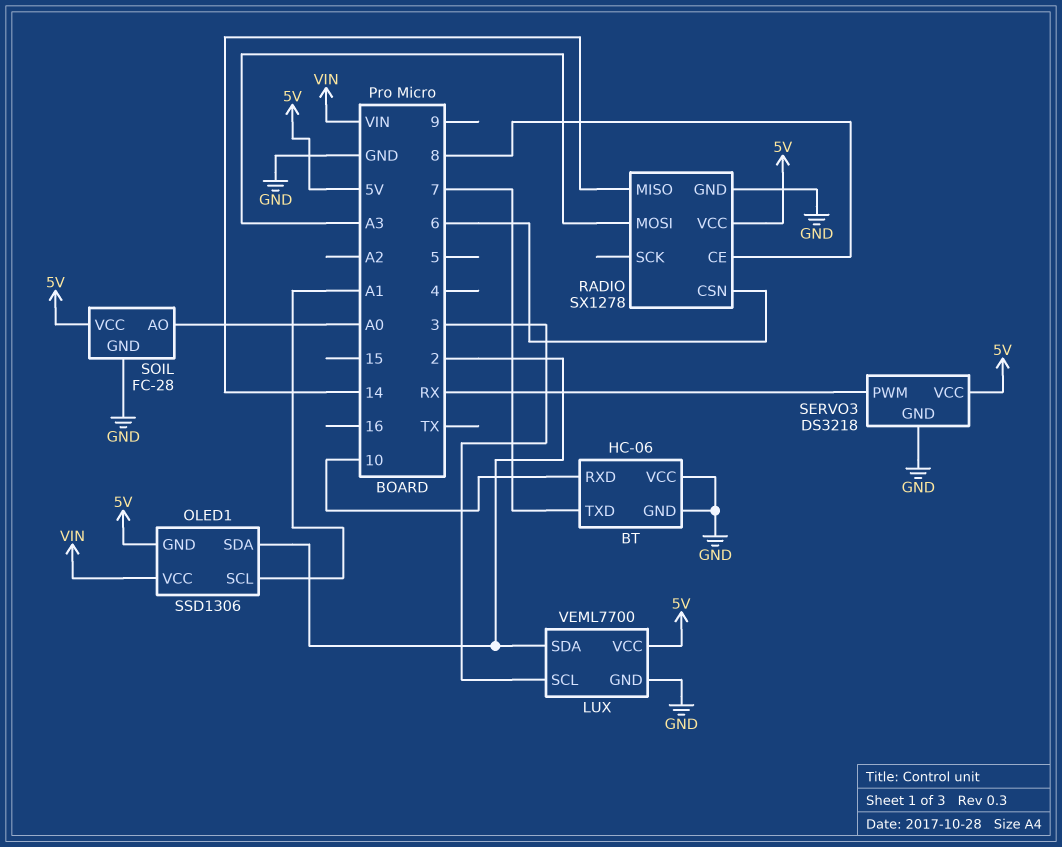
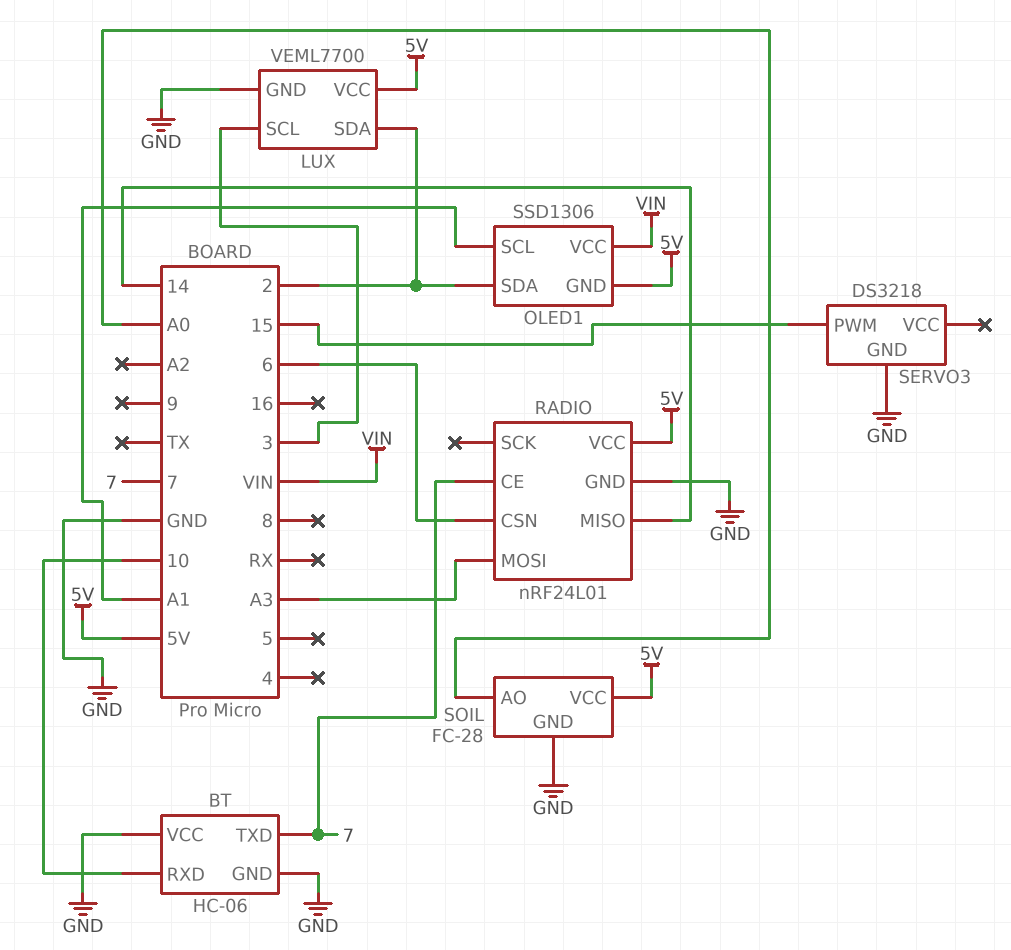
RADIO: SX1278 -> nRF24L01
RADIO pin CE: 8 -> 7
SERVO3 pin PWM: RX -> 15
SERVO3 pin VCC: 5V -> none

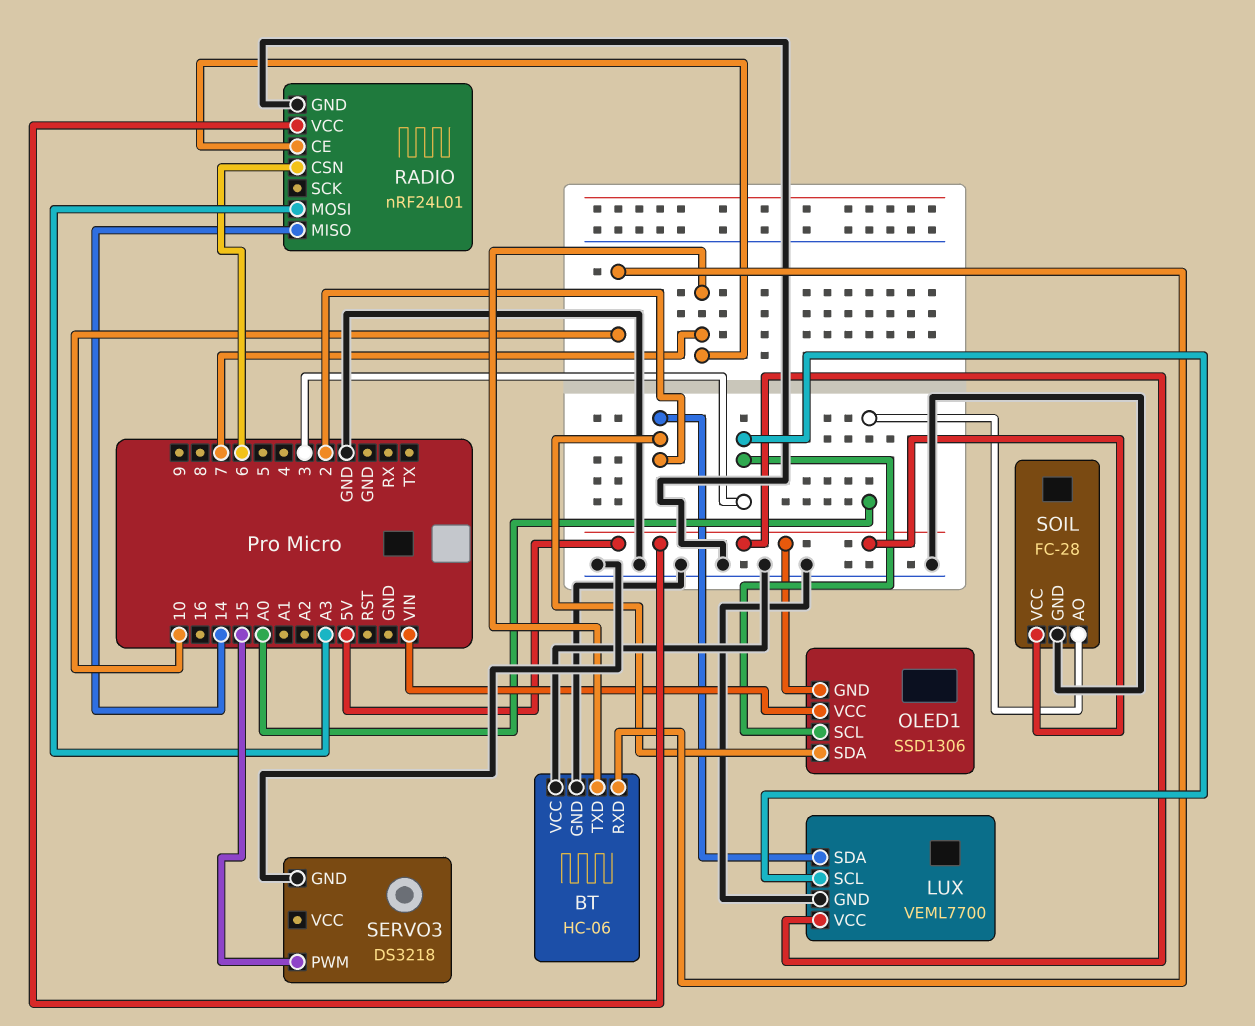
OLED1 pin SCL: A1 -> 3

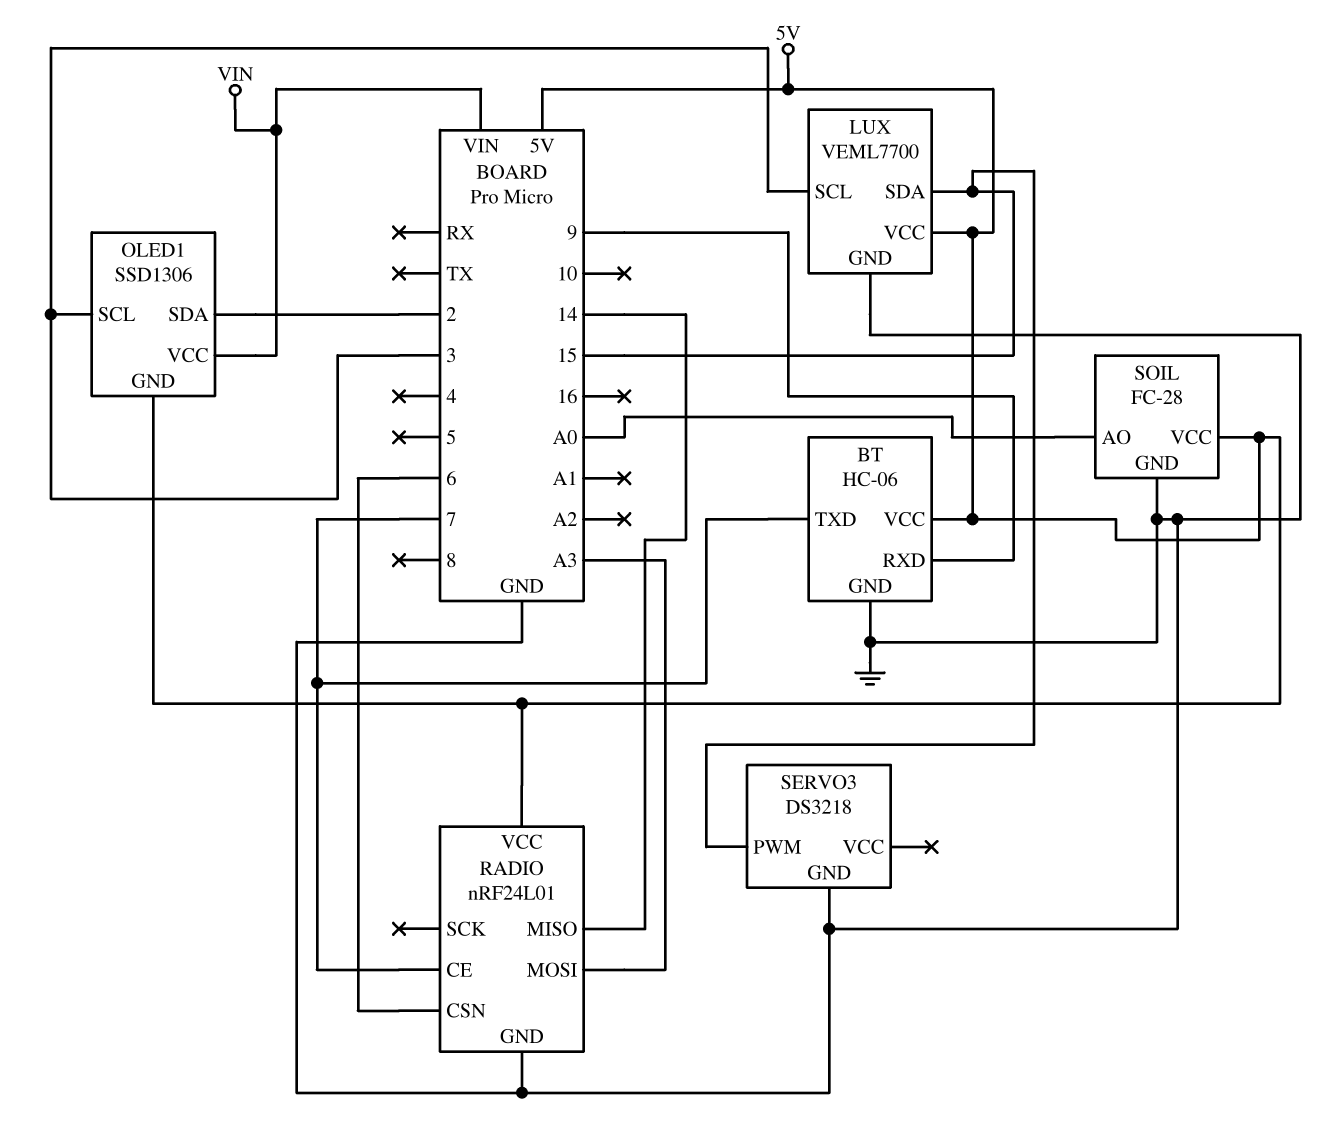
BT pin RXD: 10 -> 9
BT pin VCC: GND -> 5V
LUX pin SDA: 2 -> 15

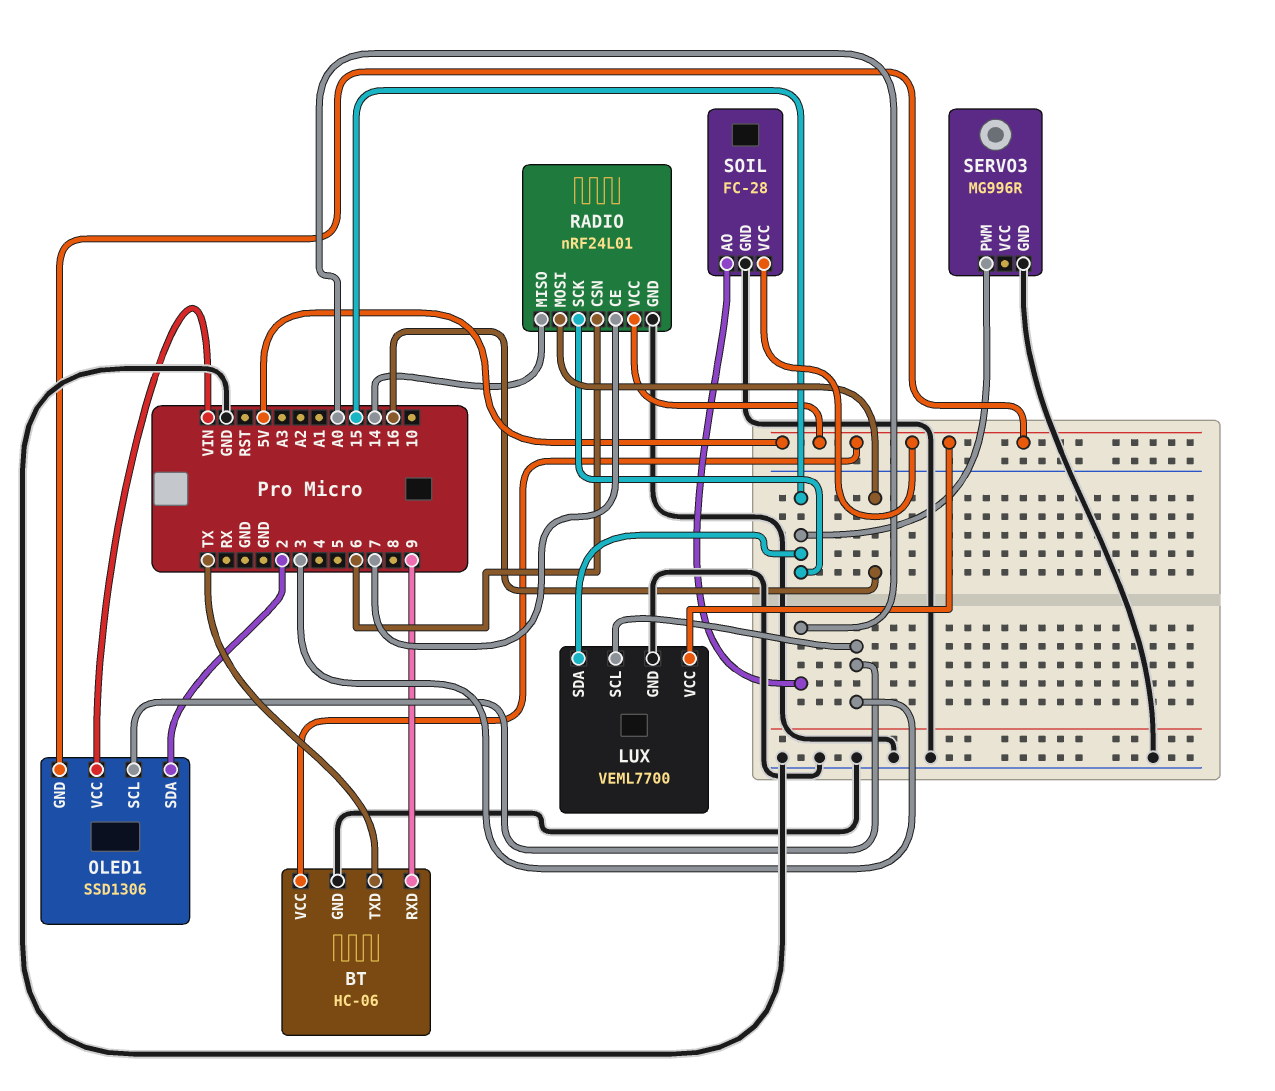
BT pin TXD: 7 -> TX
RADIO pin MOSI: A3 -> 16
RADIO pin SCK: none -> 15
SERVO3: DS3218 -> MG996R

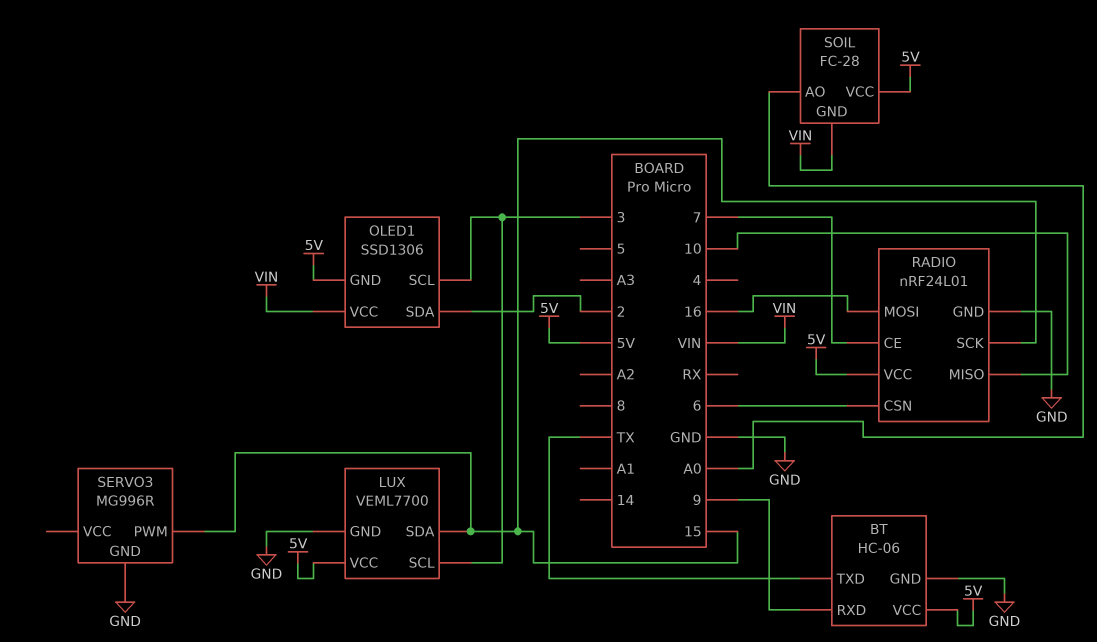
RADIO pin MISO: 14 -> 10
SOIL pin GND: GND -> VIN

